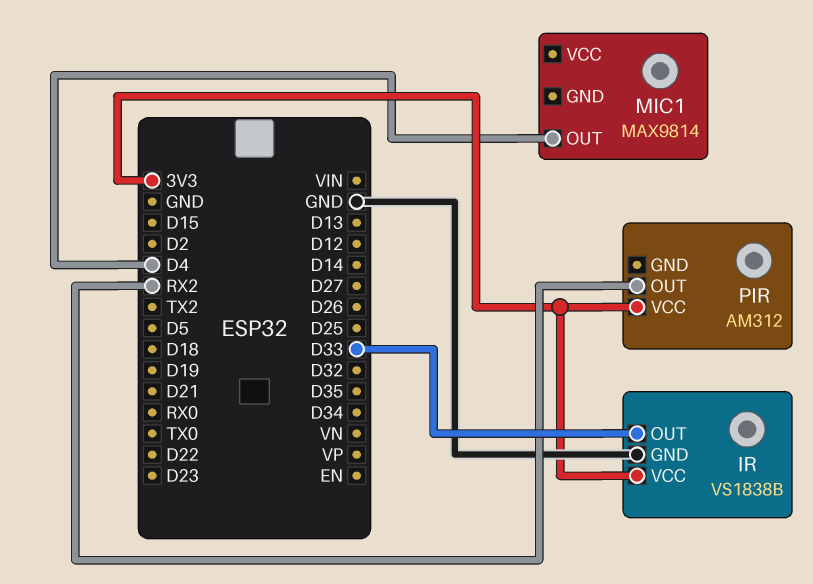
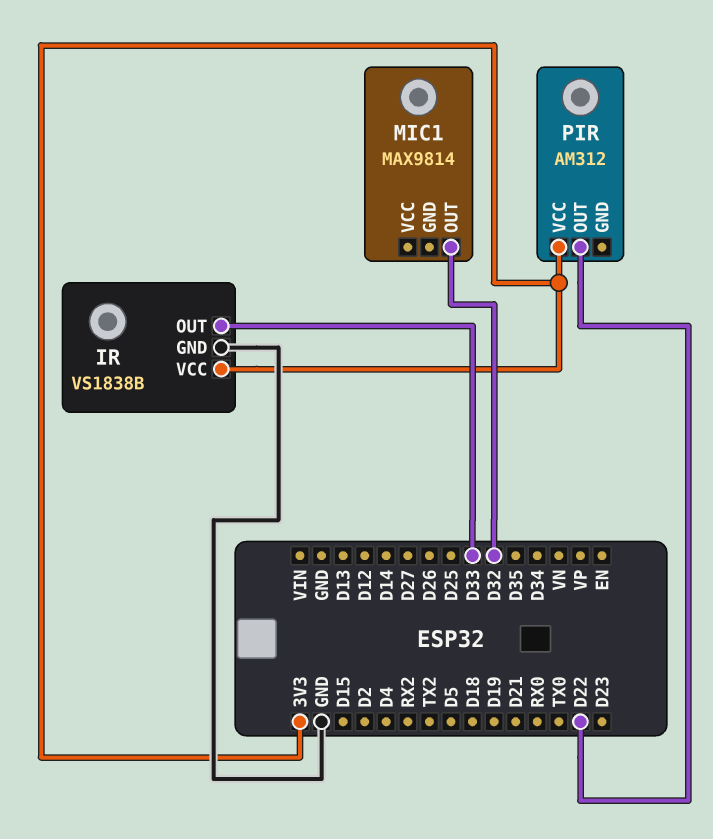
MIC1 pin OUT: D4 -> D32
PIR pin OUT: RX2 -> D22

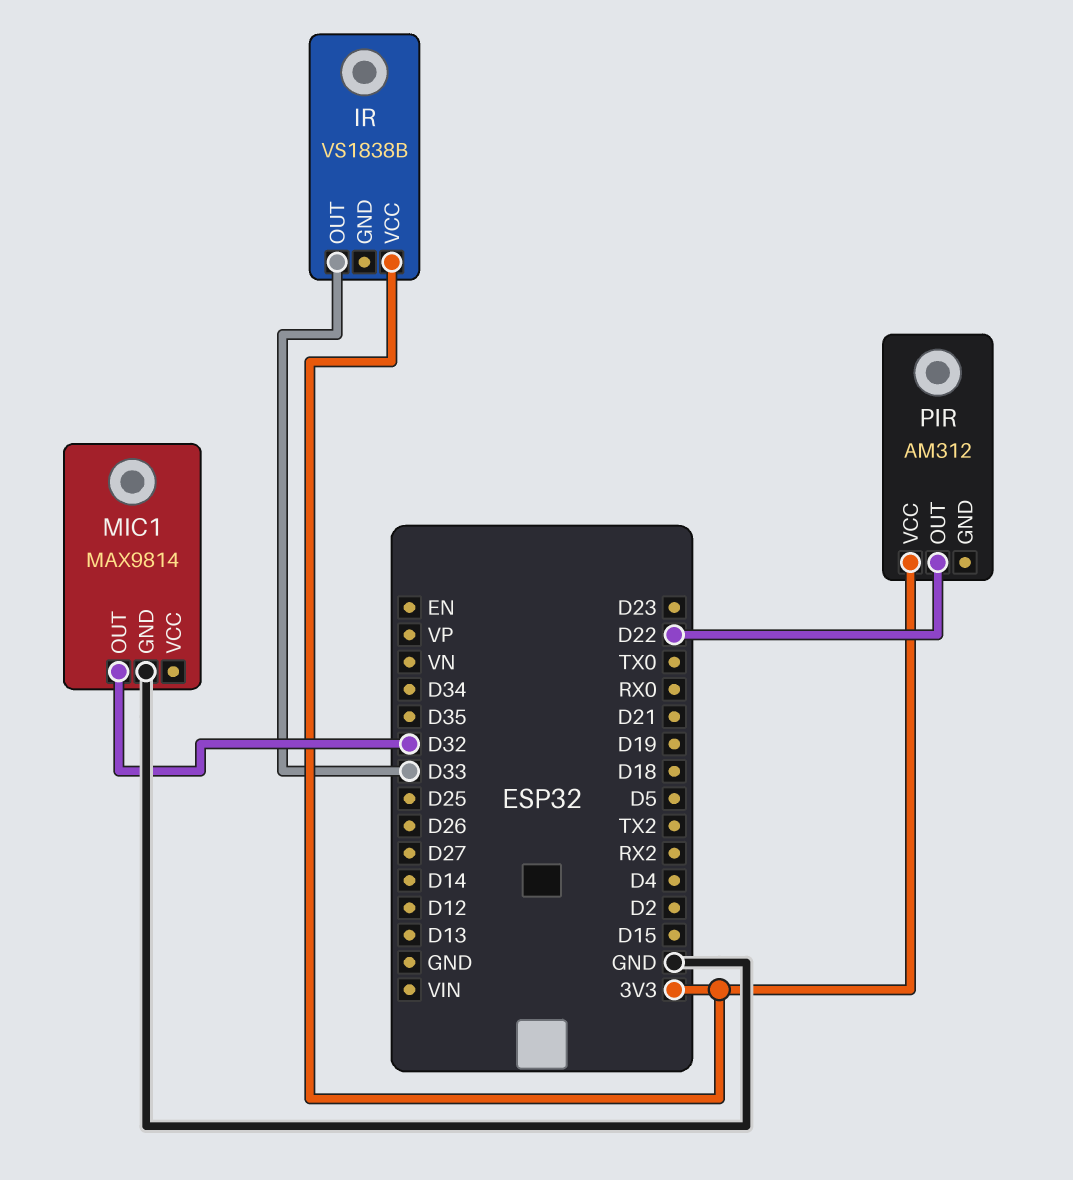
IR pin GND: GND -> none
MIC1 pin GND: none -> GND

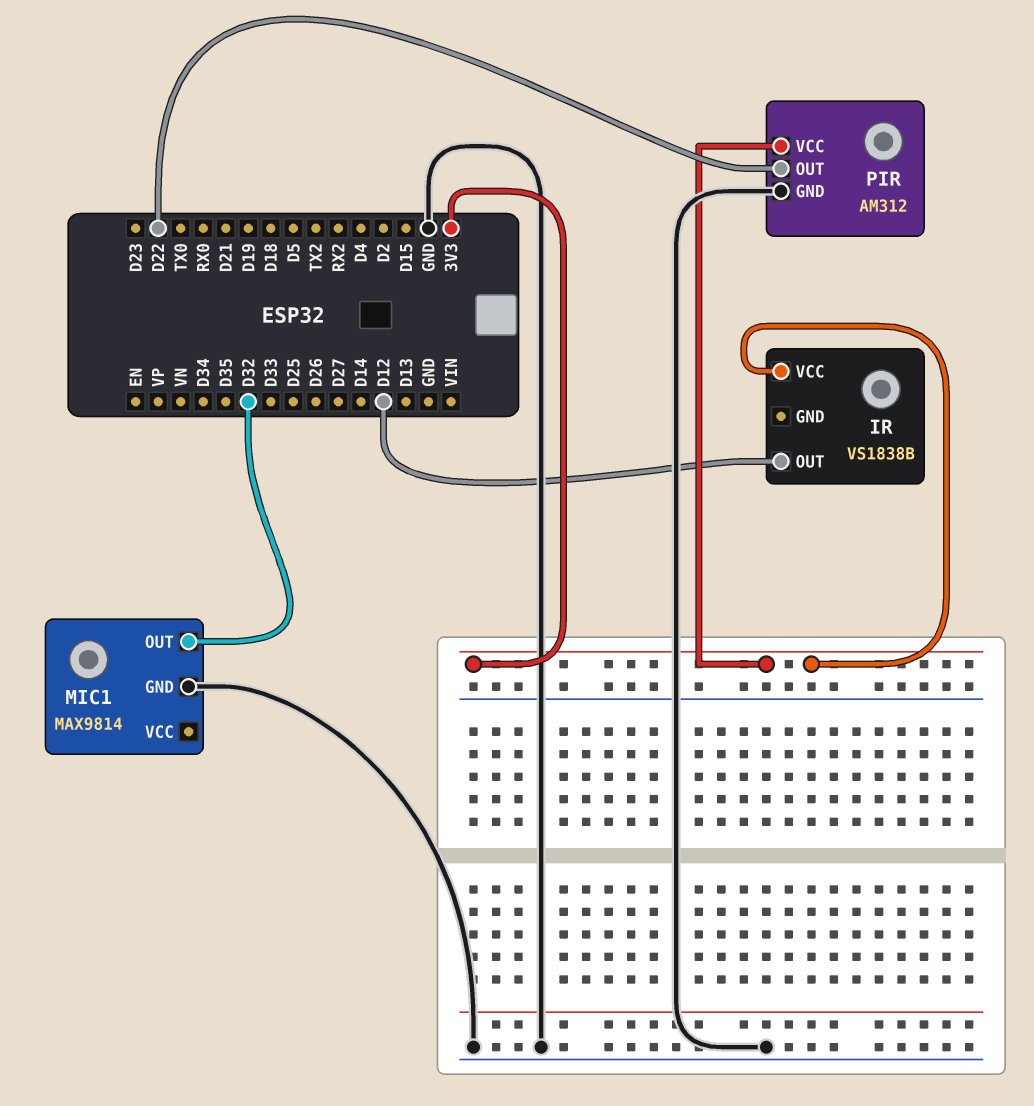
IR pin OUT: D33 -> D12
PIR pin GND: none -> GND

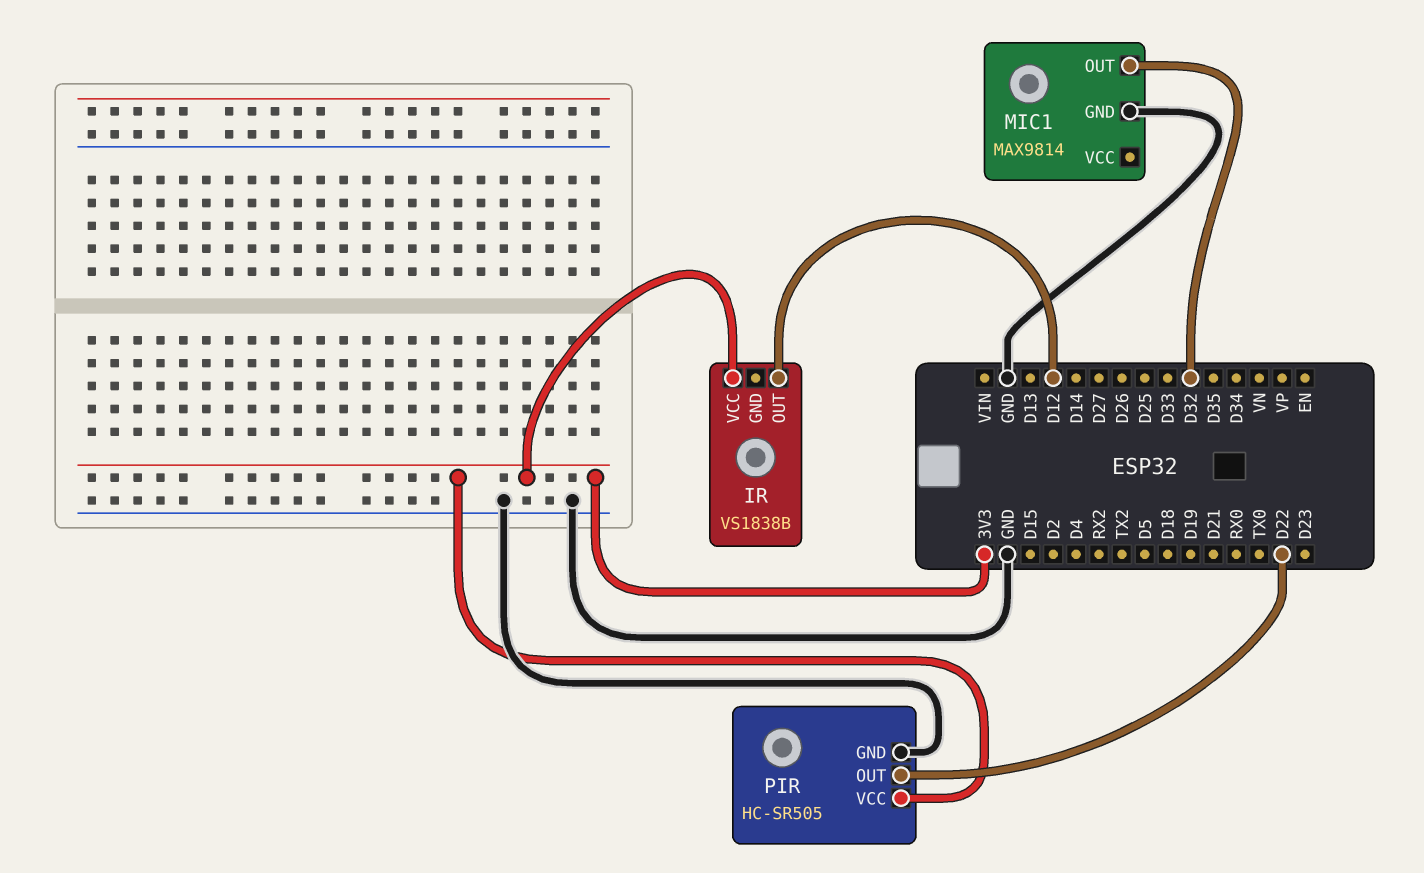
PIR: AM312 -> HC-SR505

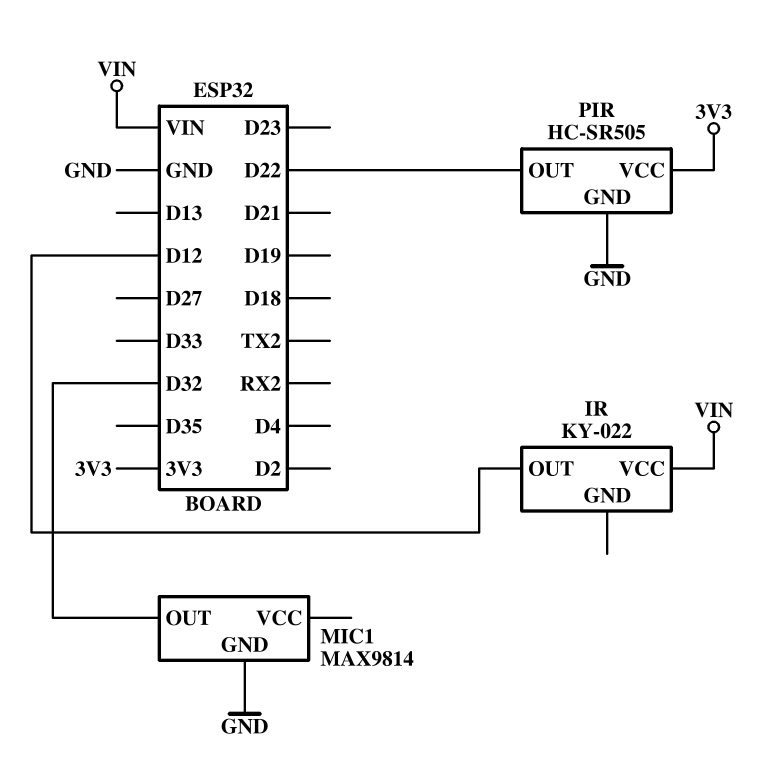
IR: VS1838B -> KY-022
IR pin VCC: 3V3 -> VIN

